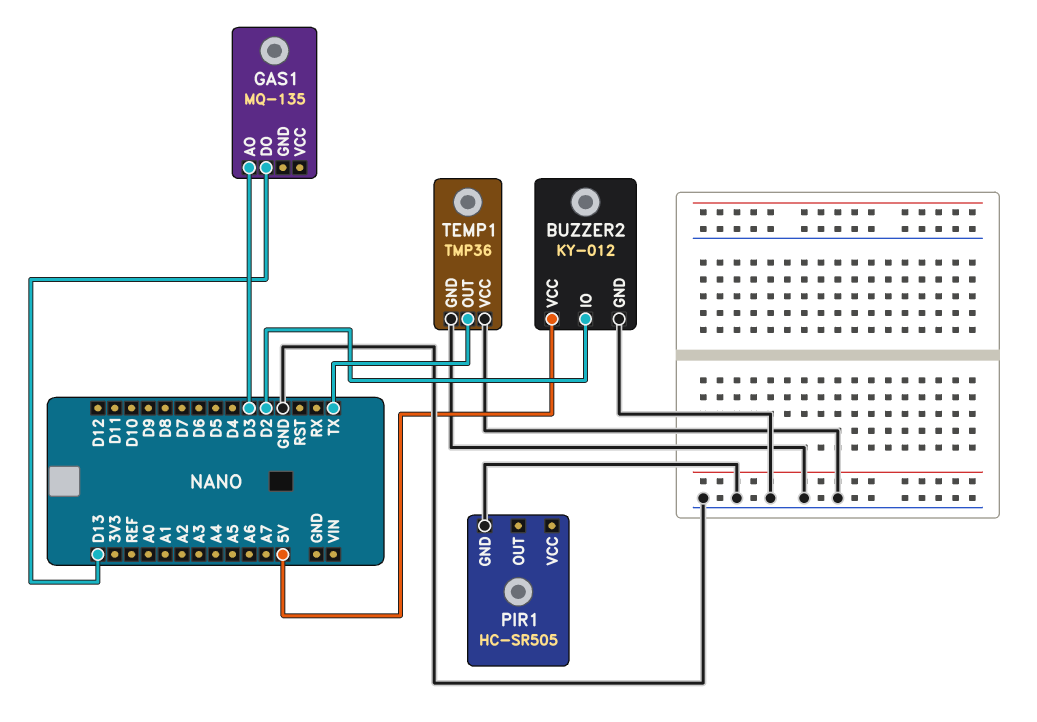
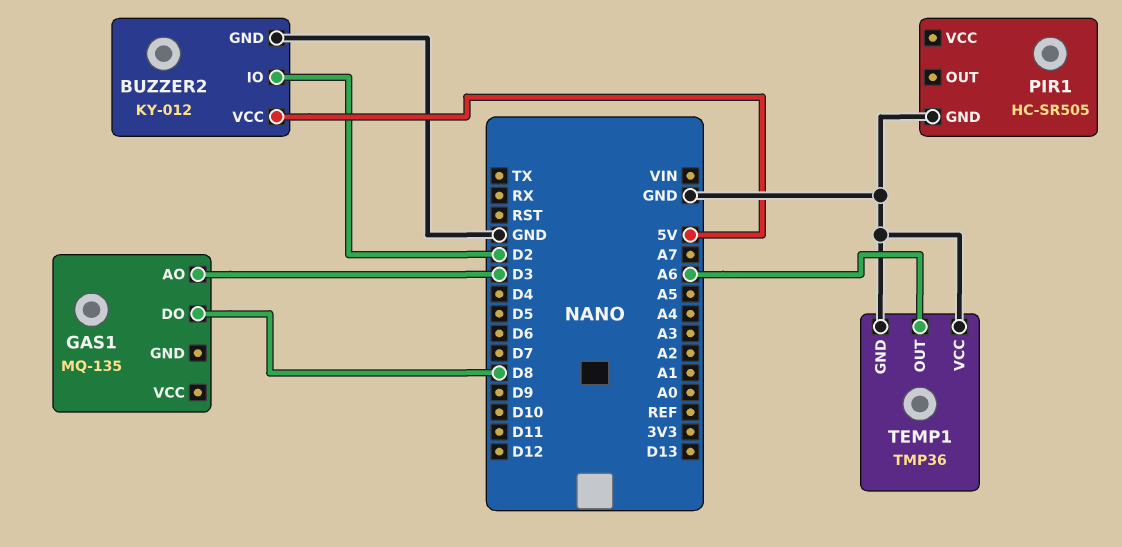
GAS1 pin DO: D13 -> D8
TEMP1 pin OUT: TX -> A6

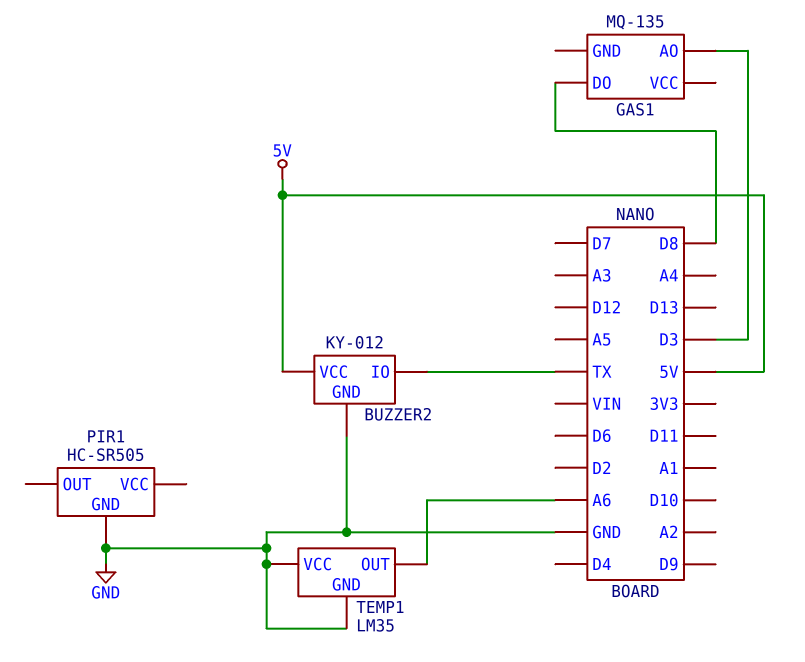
BUZZER2 pin IO: D2 -> TX
TEMP1: TMP36 -> LM35

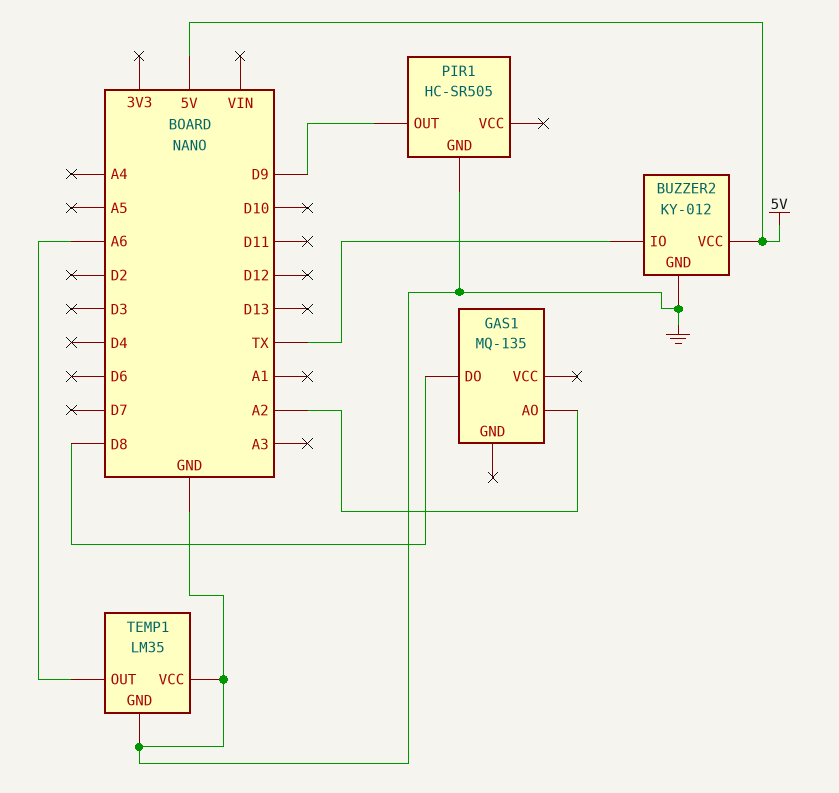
GAS1 pin AO: D3 -> A2
PIR1 pin OUT: none -> D9

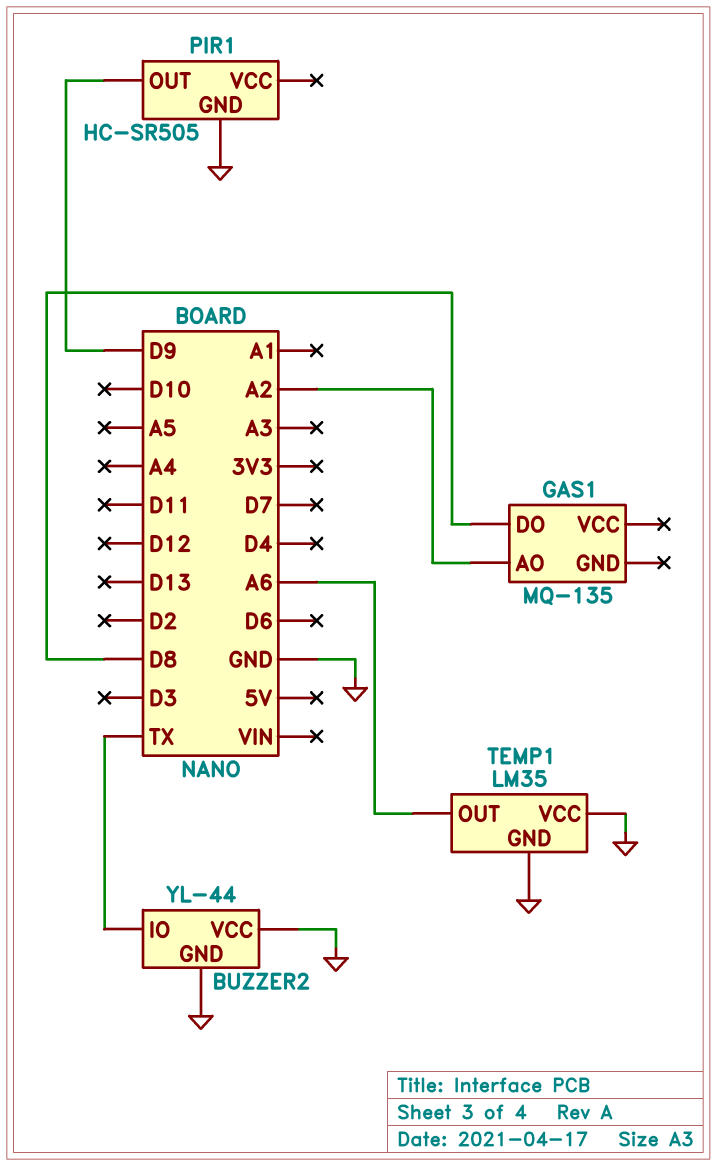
BUZZER2: KY-012 -> YL-44
BUZZER2 pin VCC: 5V -> GND

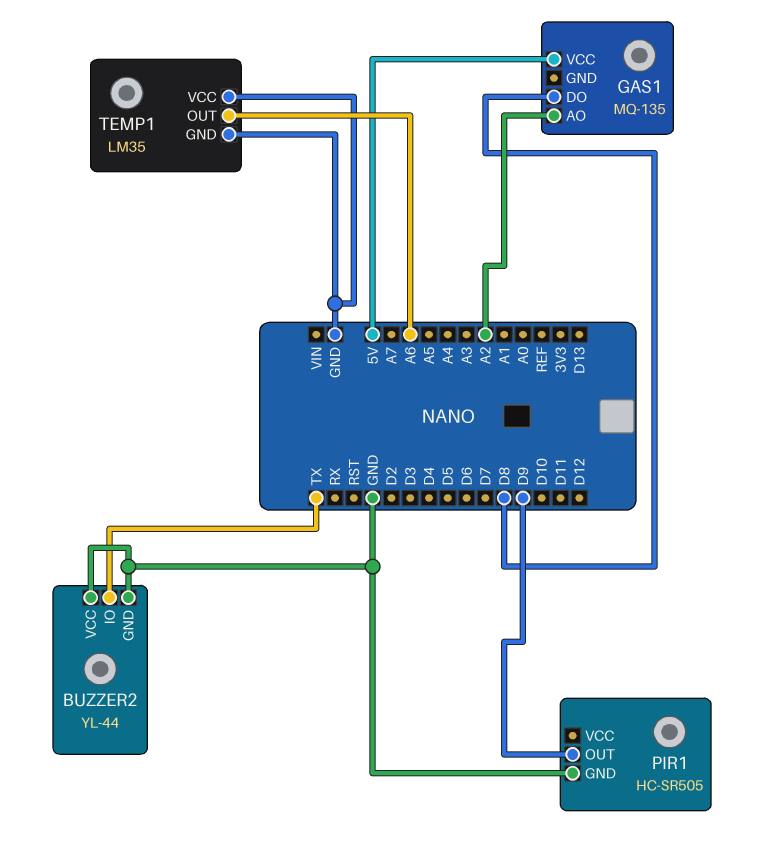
GAS1 pin VCC: none -> 5V

